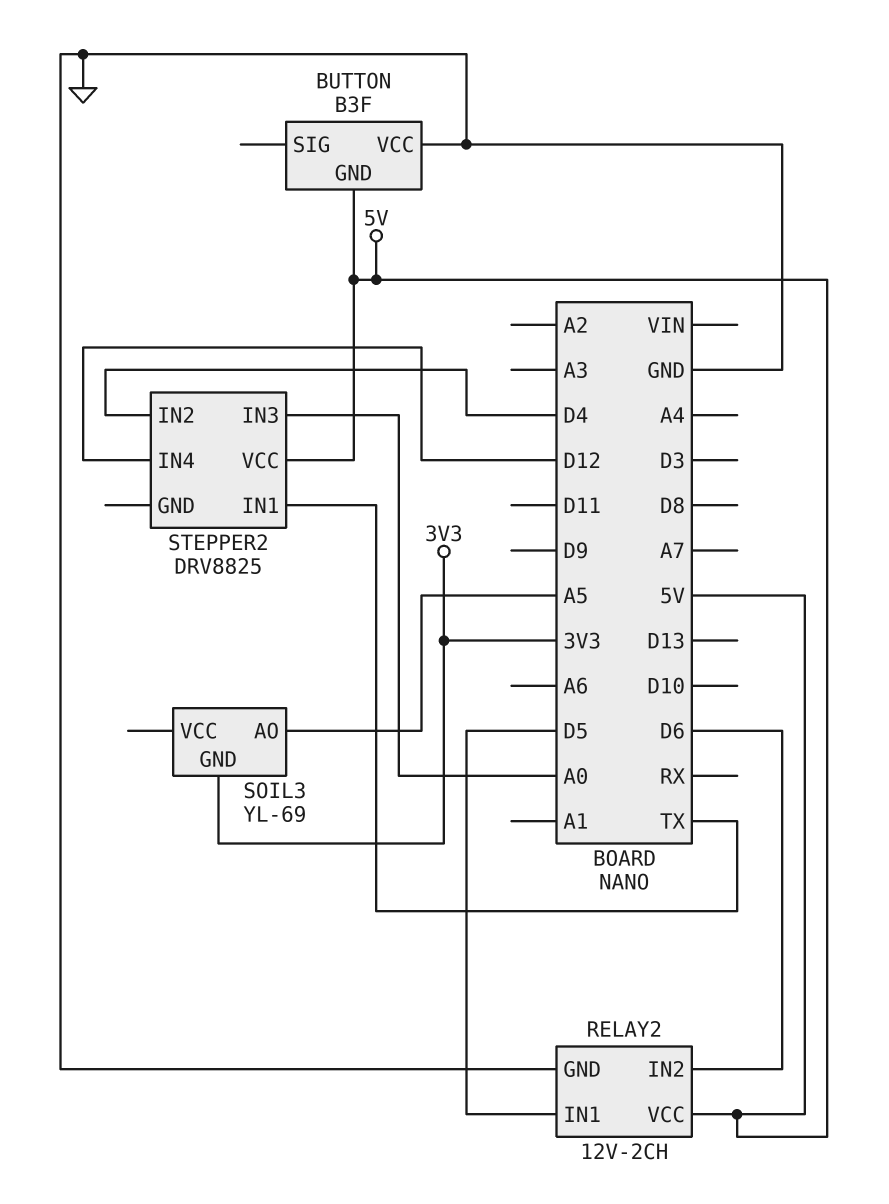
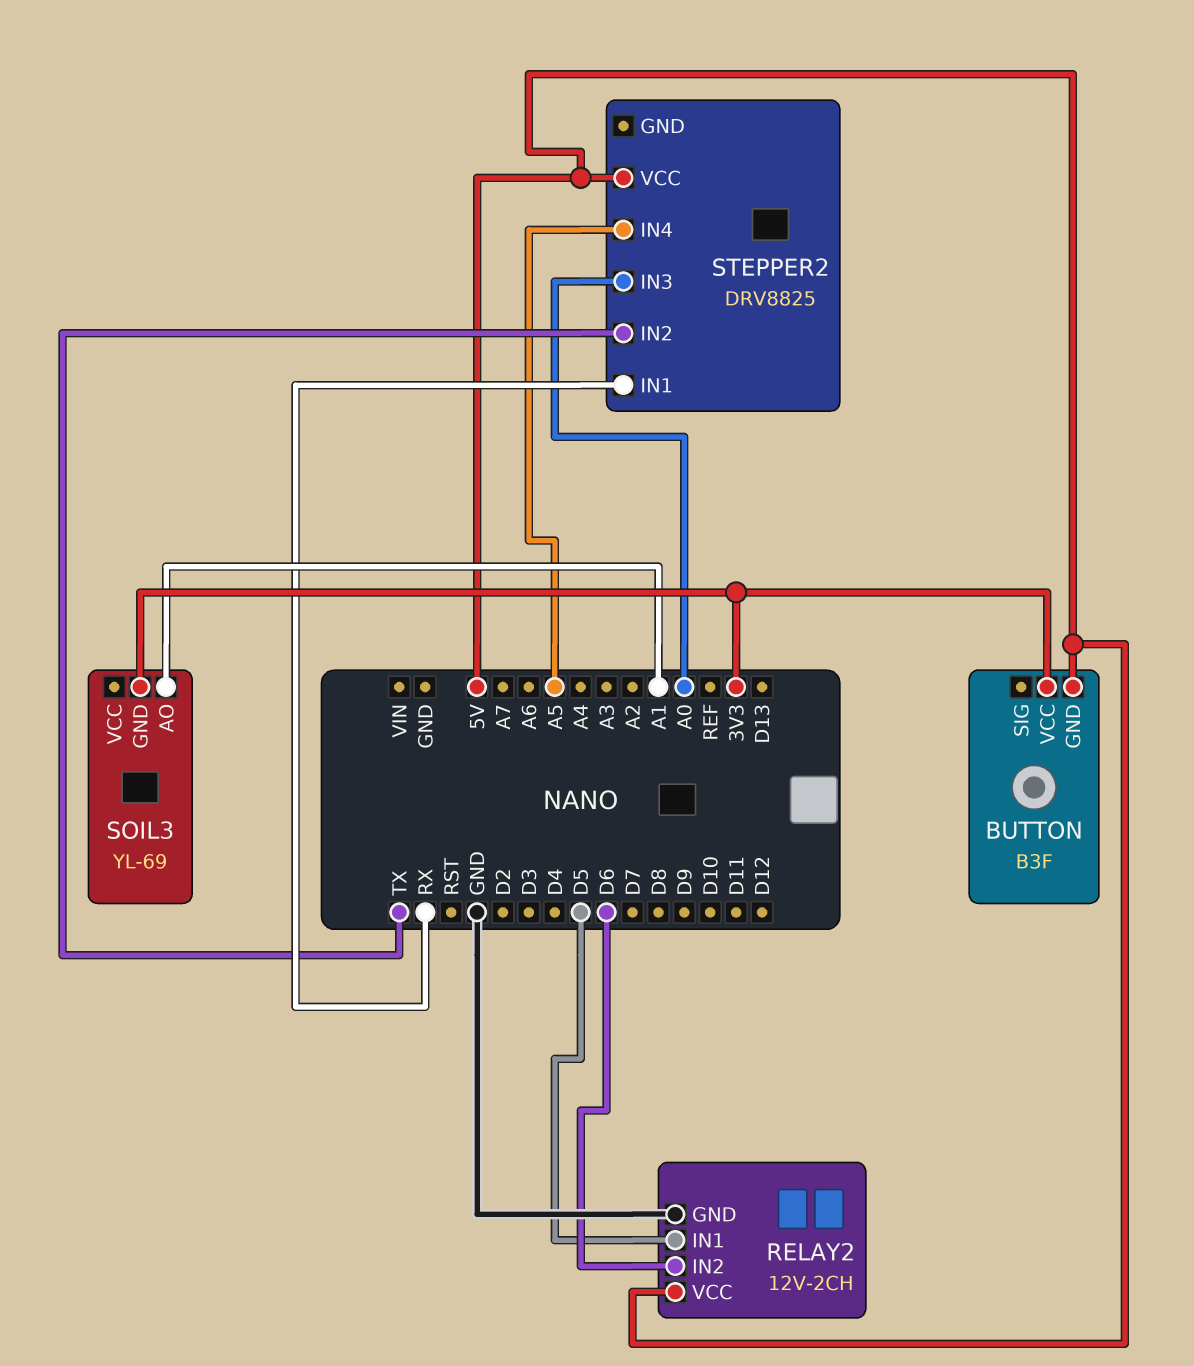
BUTTON pin VCC: GND -> 3V3
SOIL3 pin AO: A5 -> A1
STEPPER2 pin IN1: TX -> RX
STEPPER2 pin IN2: D4 -> TX
STEPPER2 pin IN4: D12 -> A5

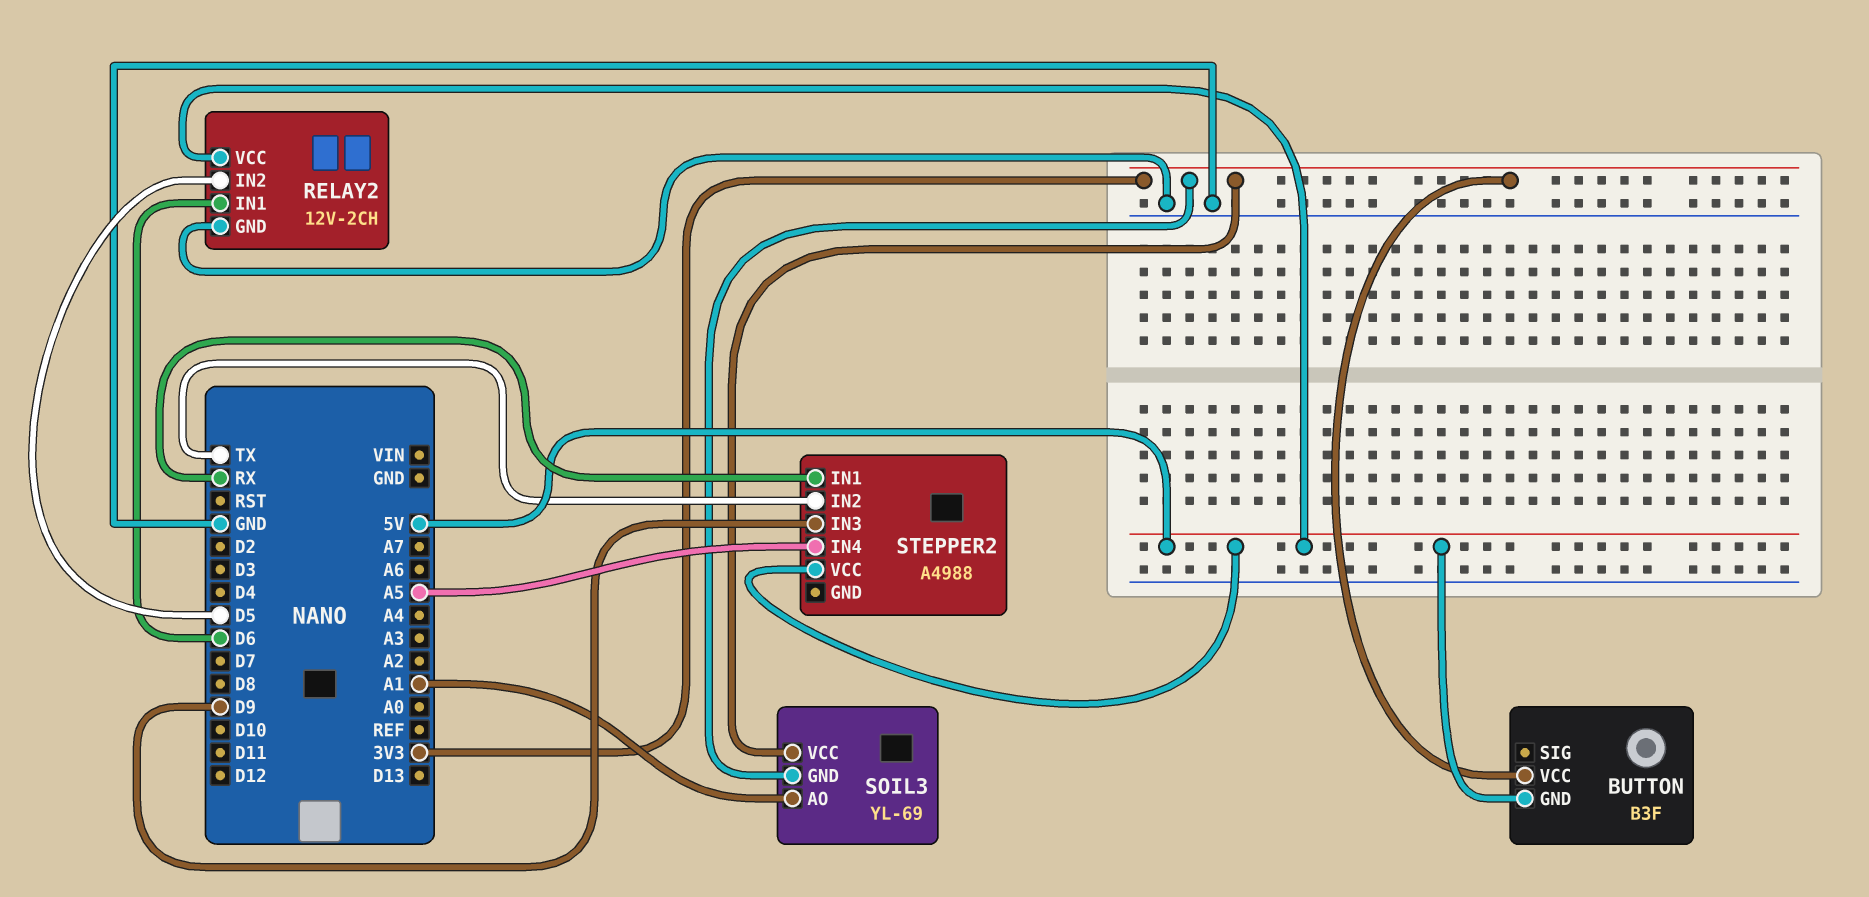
RELAY2 pin IN1: D5 -> D6
RELAY2 pin IN2: D6 -> D5
SOIL3 pin VCC: none -> 3V3
STEPPER2: DRV8825 -> A4988
STEPPER2 pin IN3: A0 -> D9

